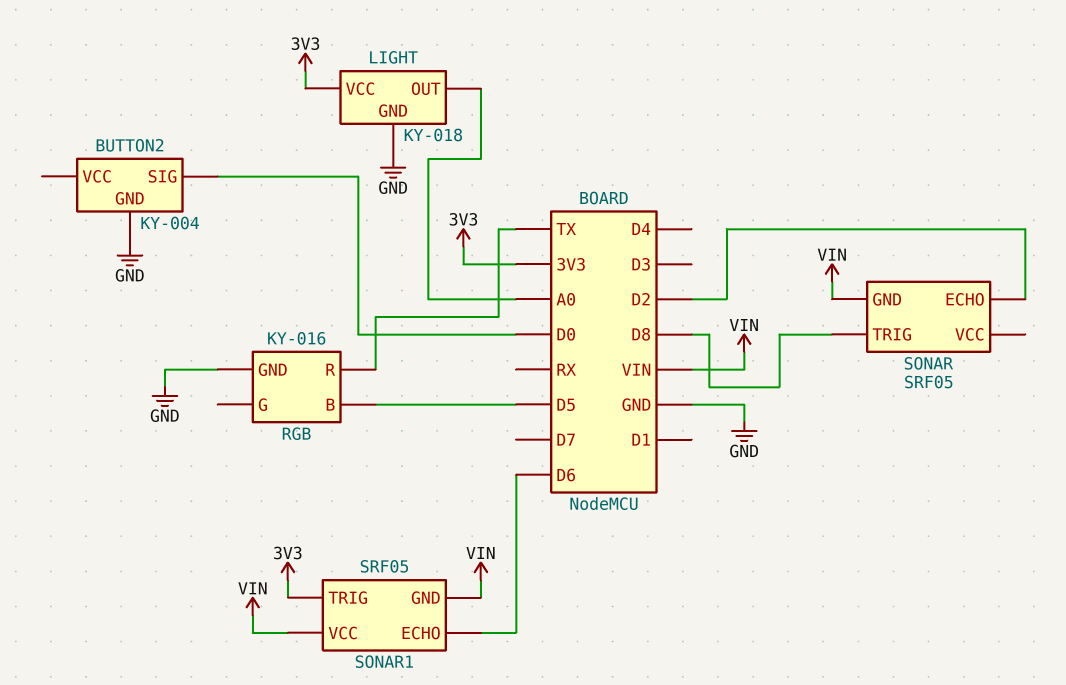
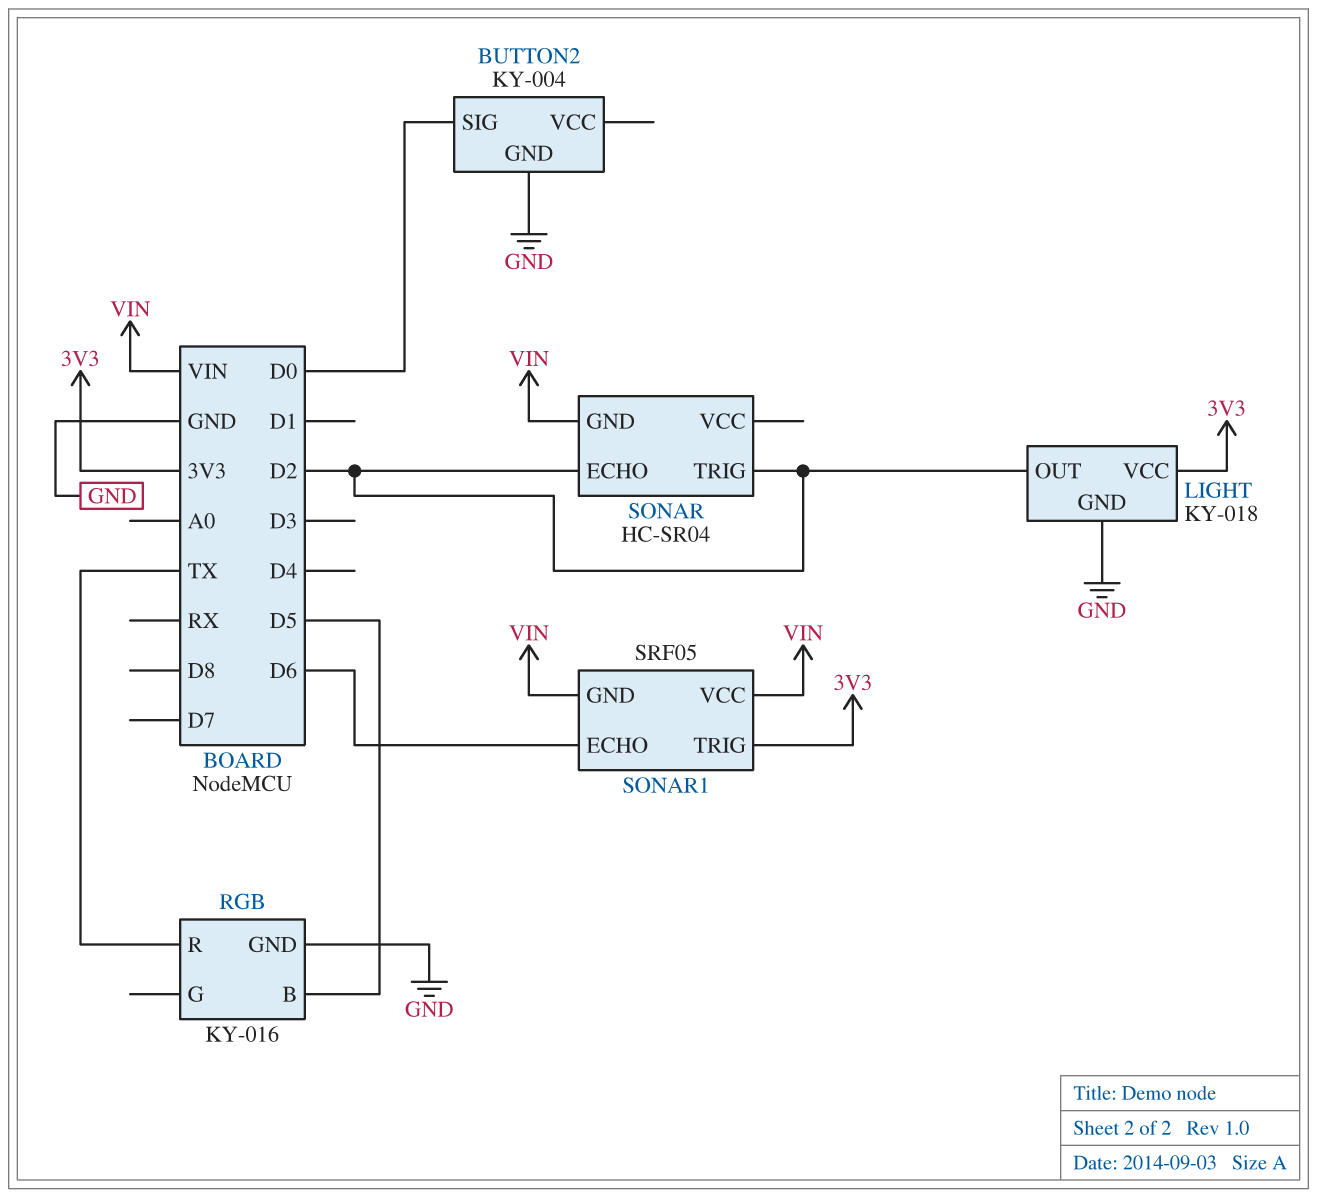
LIGHT pin OUT: A0 -> D2
SONAR: SRF05 -> HC-SR04
SONAR pin TRIG: D8 -> D2

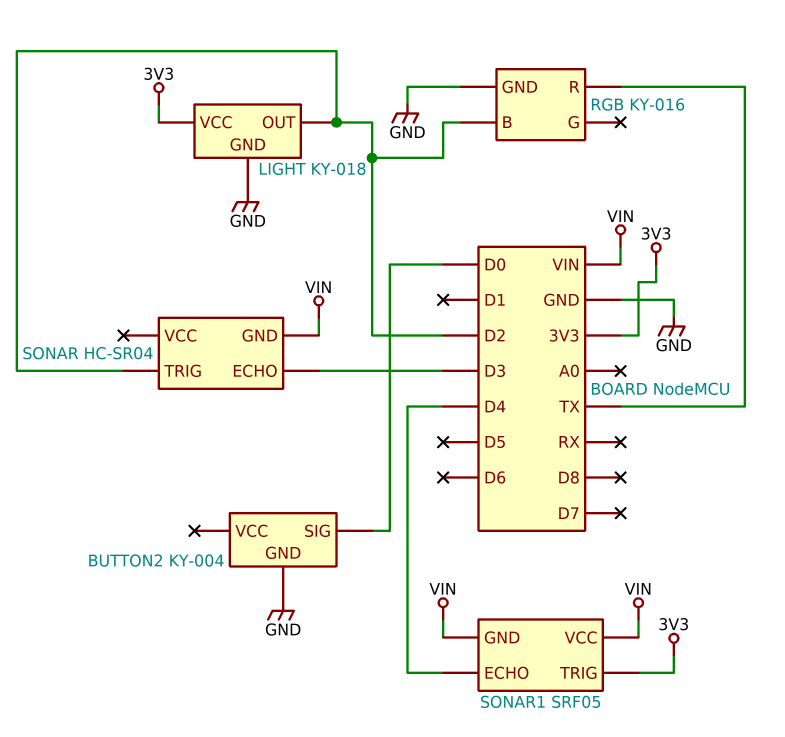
RGB pin B: D5 -> D2
SONAR pin ECHO: D2 -> D3
SONAR1 pin ECHO: D6 -> D4

